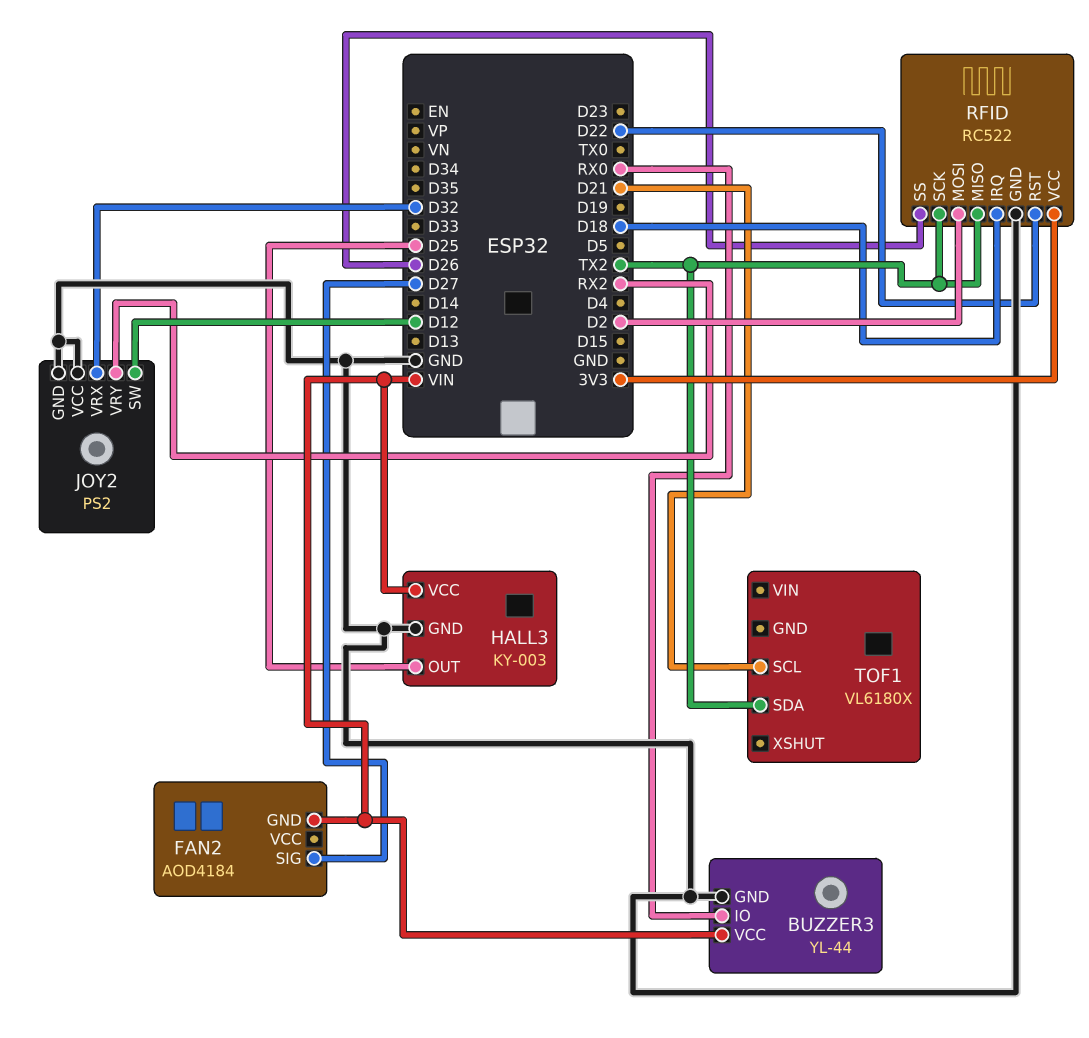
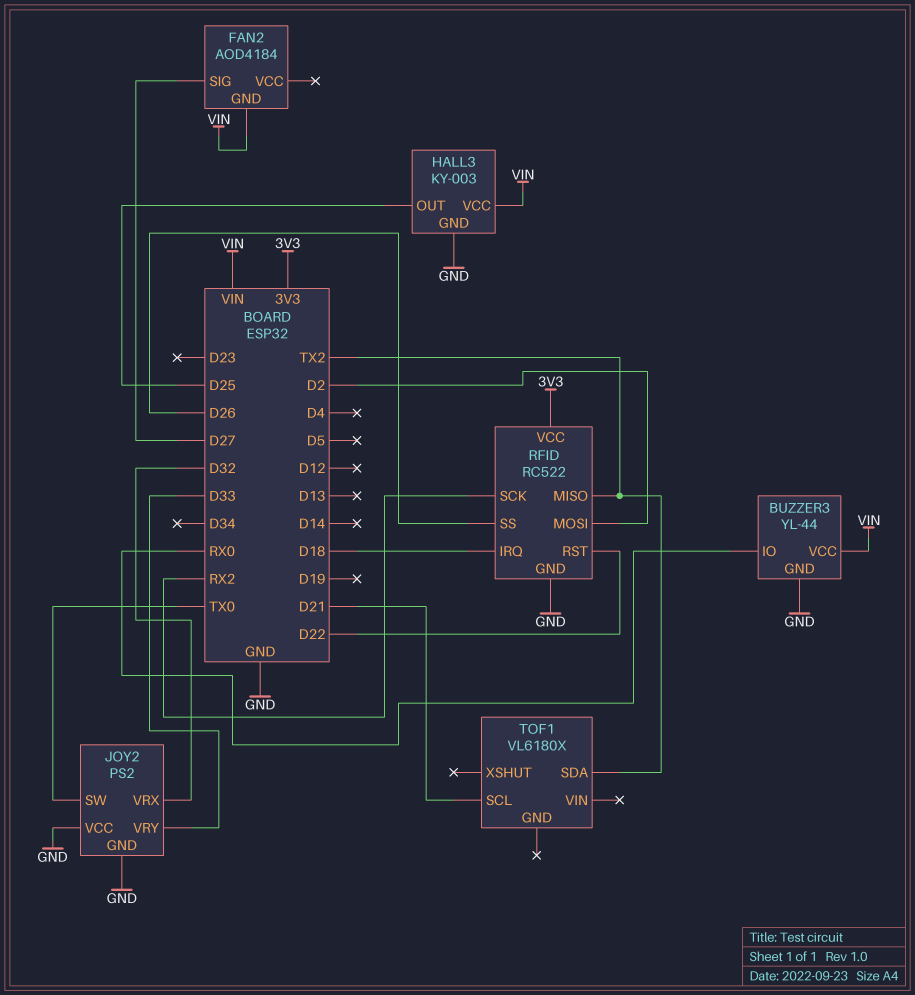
JOY2 pin SW: D12 -> TX0
JOY2 pin VRY: RX2 -> D33
RFID pin SCK: TX2 -> RX2

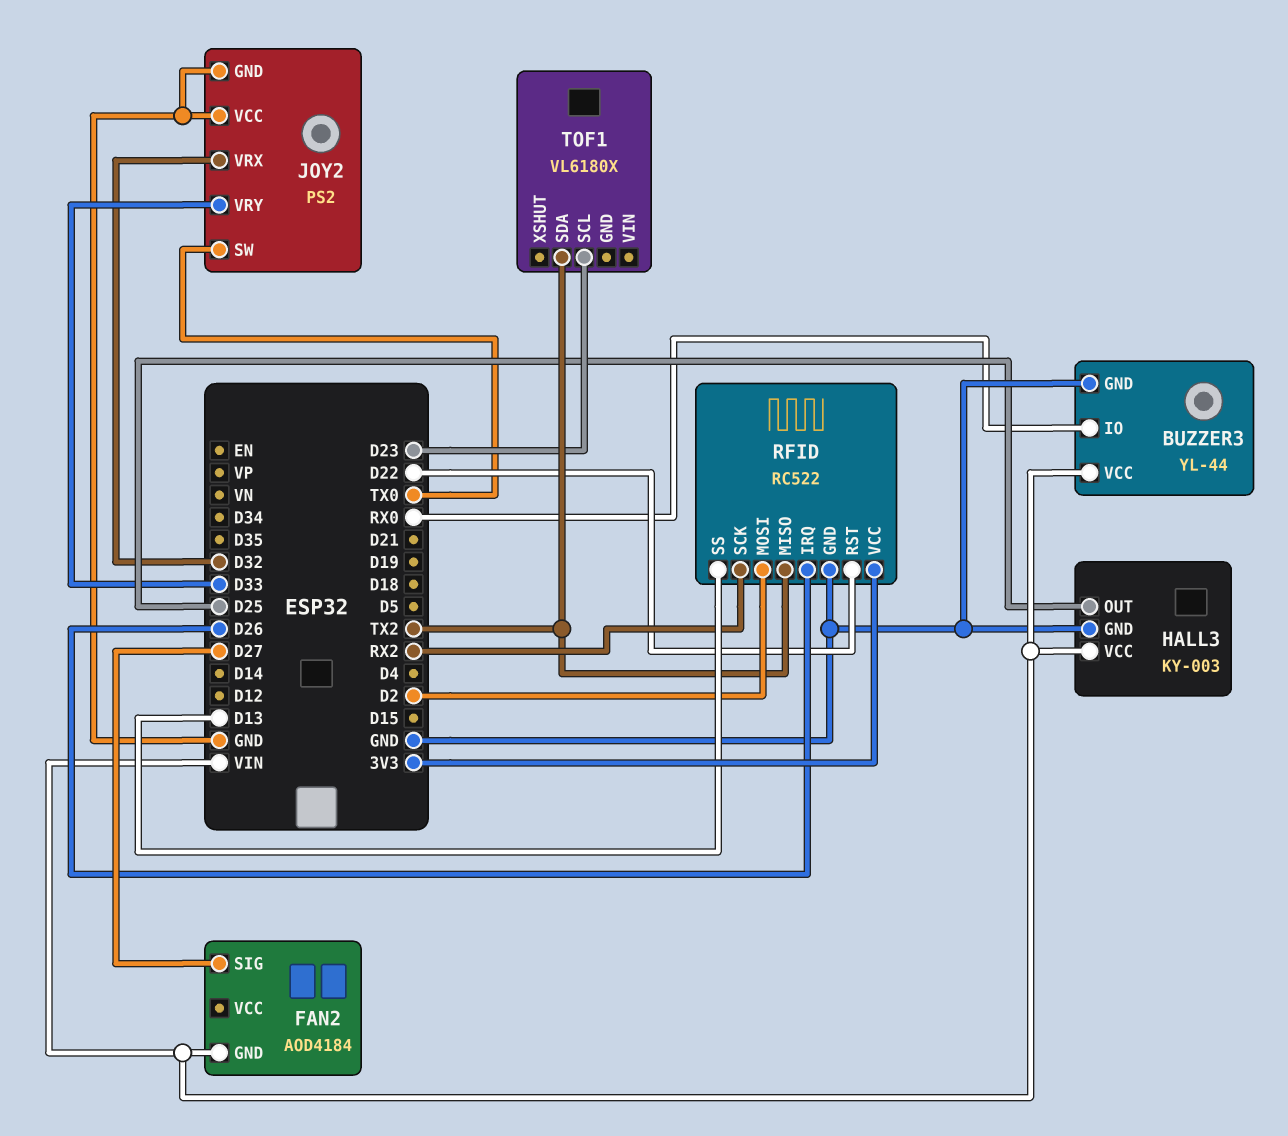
RFID pin IRQ: D18 -> D26
RFID pin SS: D26 -> D13
TOF1 pin SCL: D21 -> D23

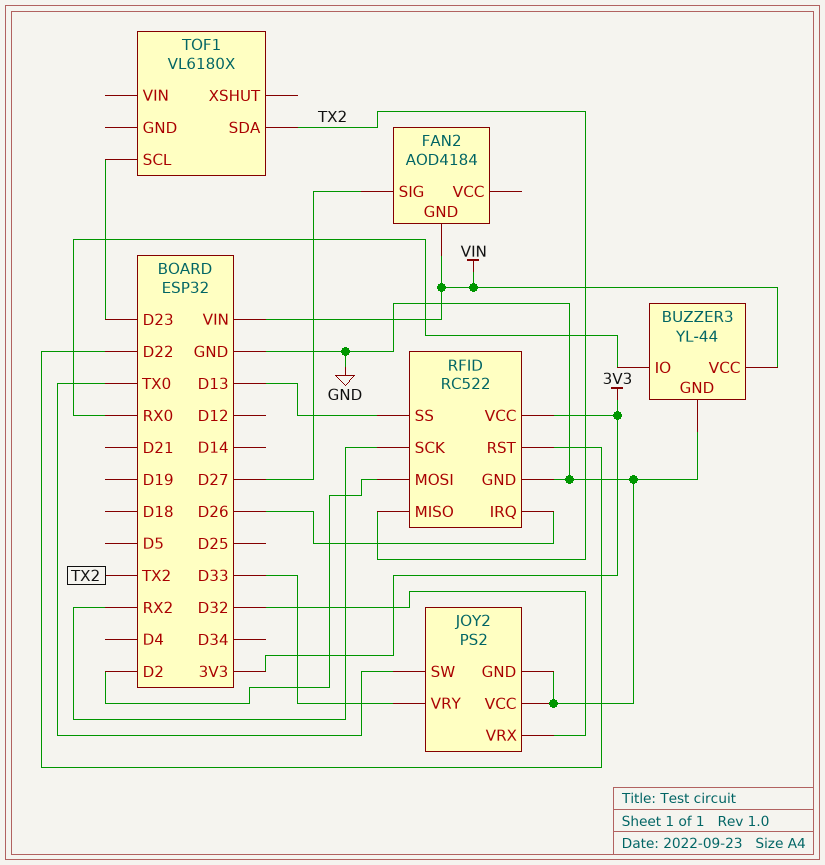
HALL3: KY-003 -> none
HALL3 pin GND: GND -> none
HALL3 pin OUT: D25 -> none
HALL3 pin VCC: VIN -> none

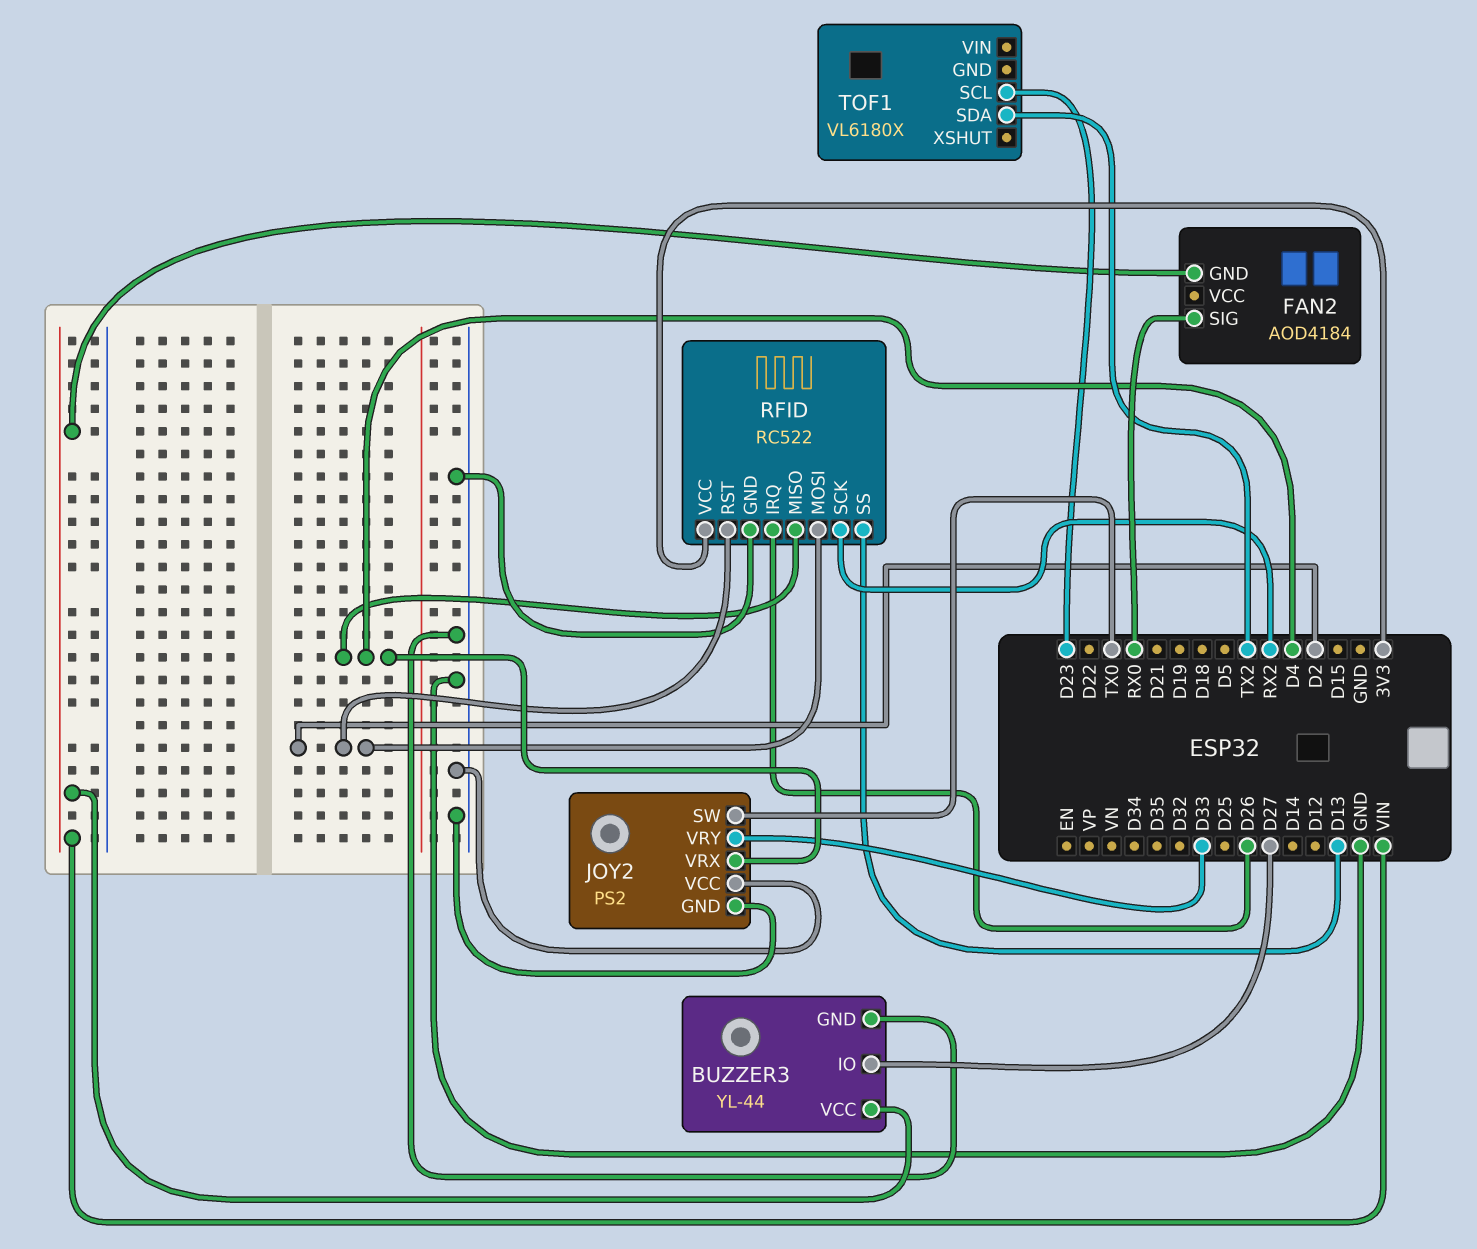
BUZZER3 pin IO: RX0 -> D27
FAN2 pin SIG: D27 -> RX0
JOY2 pin VRX: D32 -> D4
RFID pin MISO: TX2 -> D4
RFID pin RST: D22 -> D2

